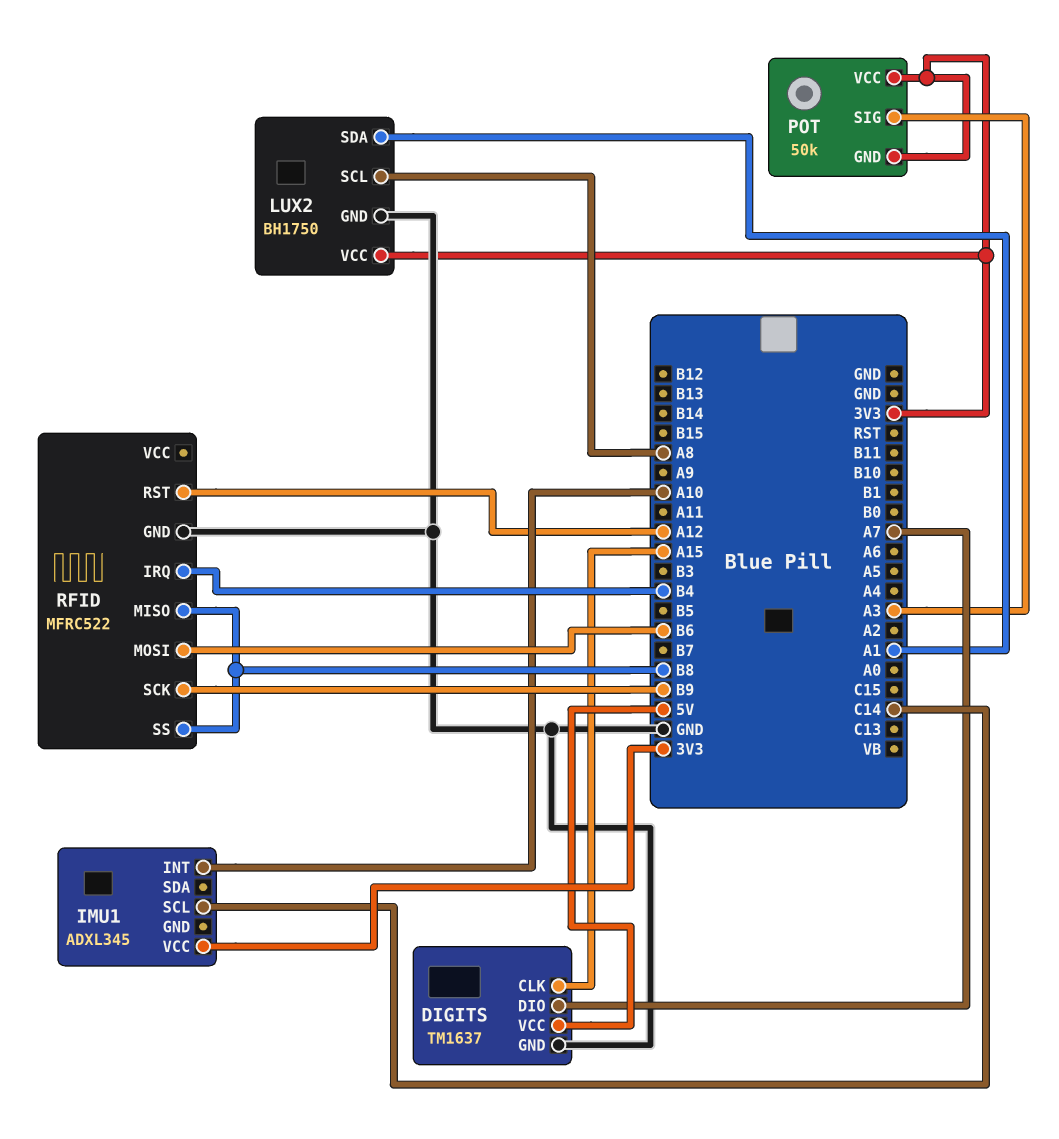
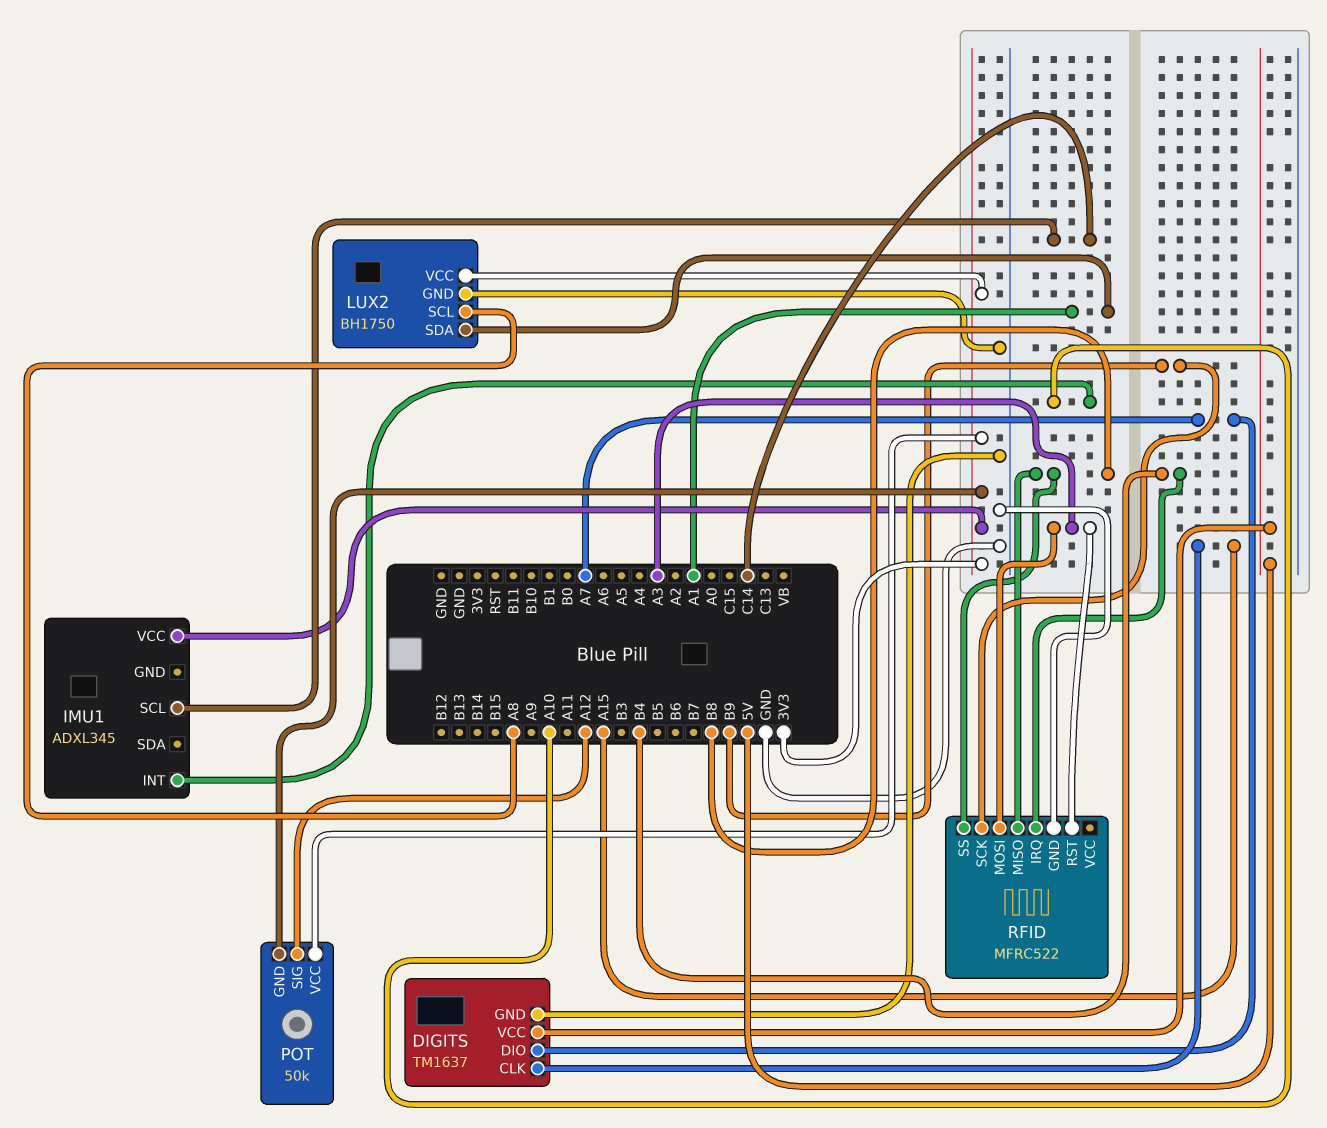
POT pin SIG: A3 -> A12
RFID pin MOSI: B6 -> A3
RFID pin RST: A12 -> A3

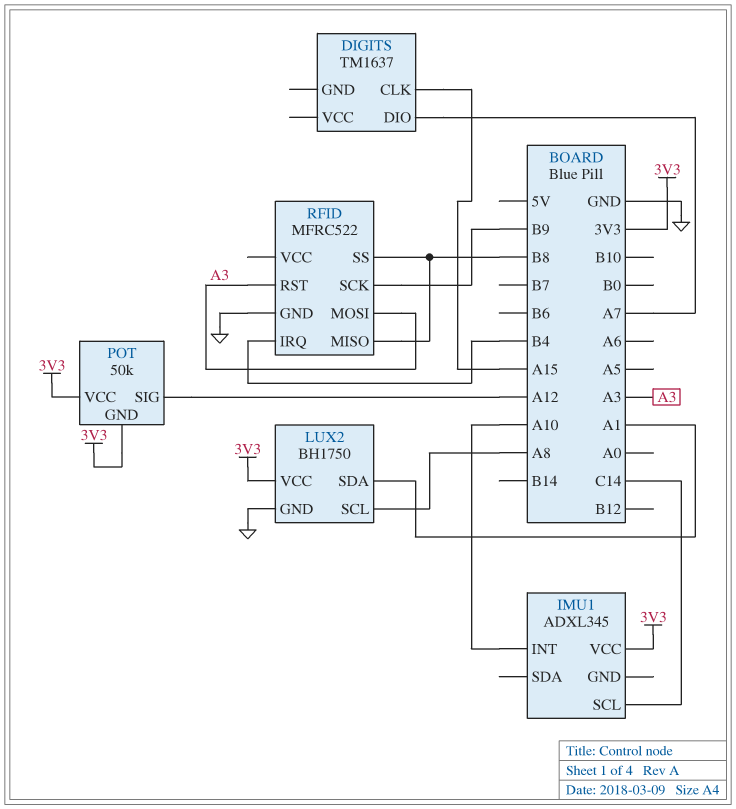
DIGITS pin GND: GND -> none
DIGITS pin VCC: 5V -> none

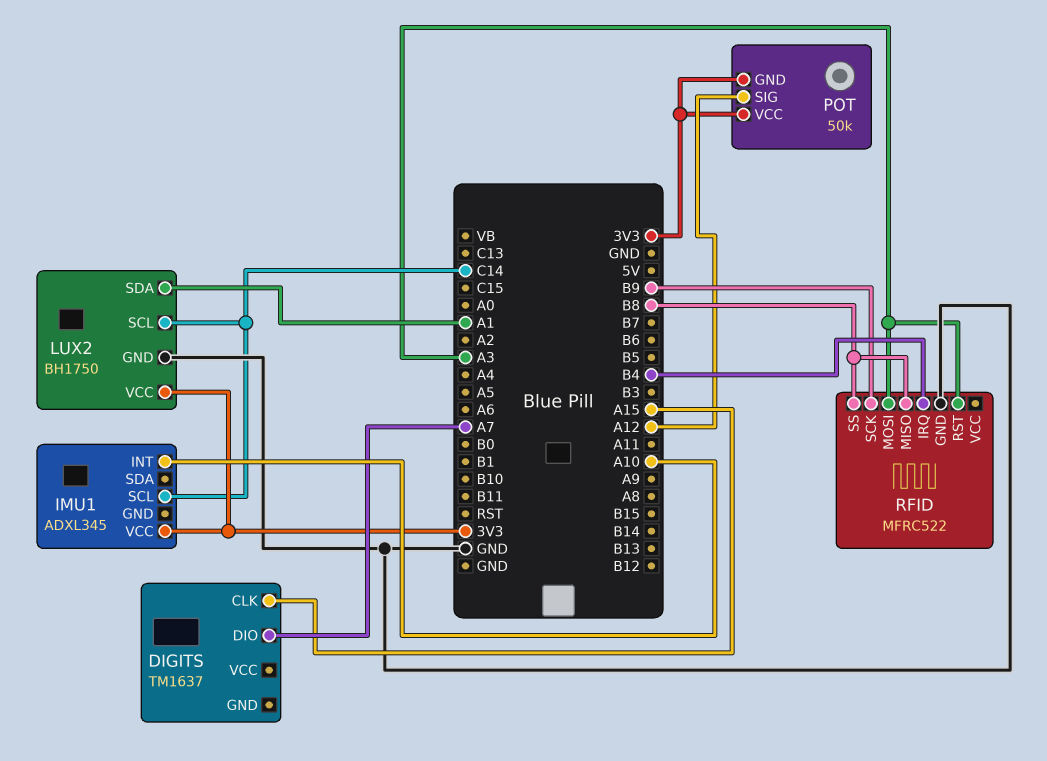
LUX2 pin SCL: A8 -> C14

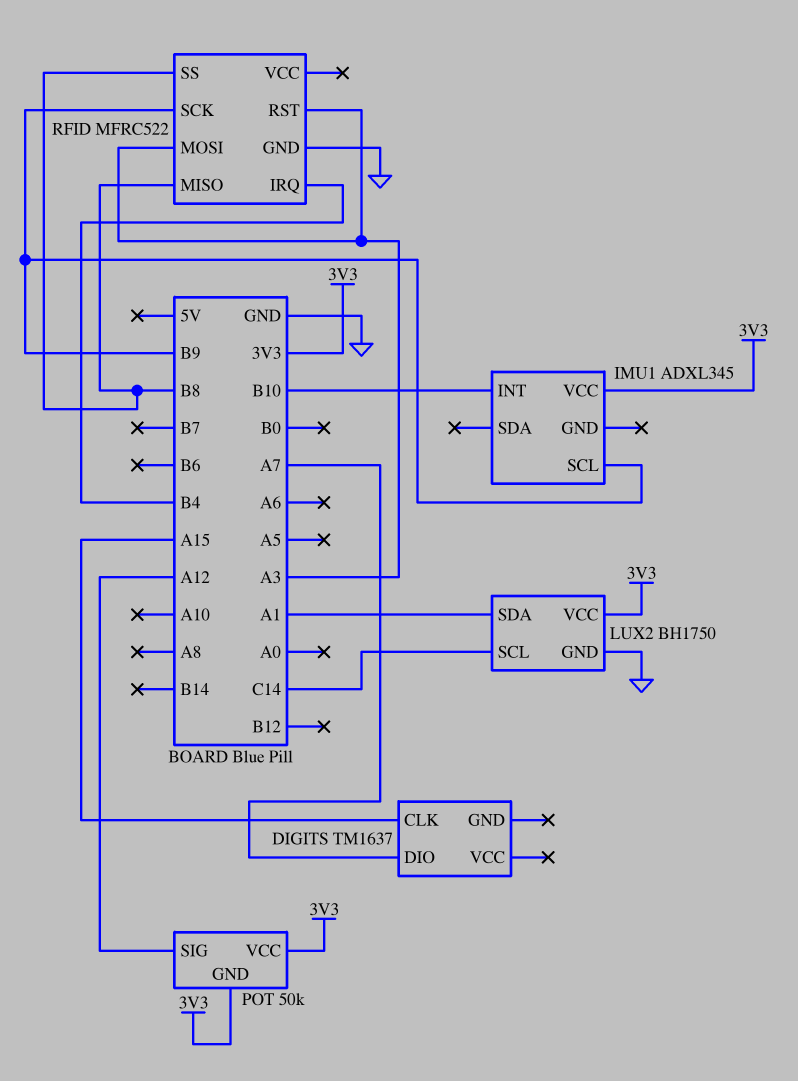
IMU1 pin INT: A10 -> B10
IMU1 pin SCL: C14 -> B9

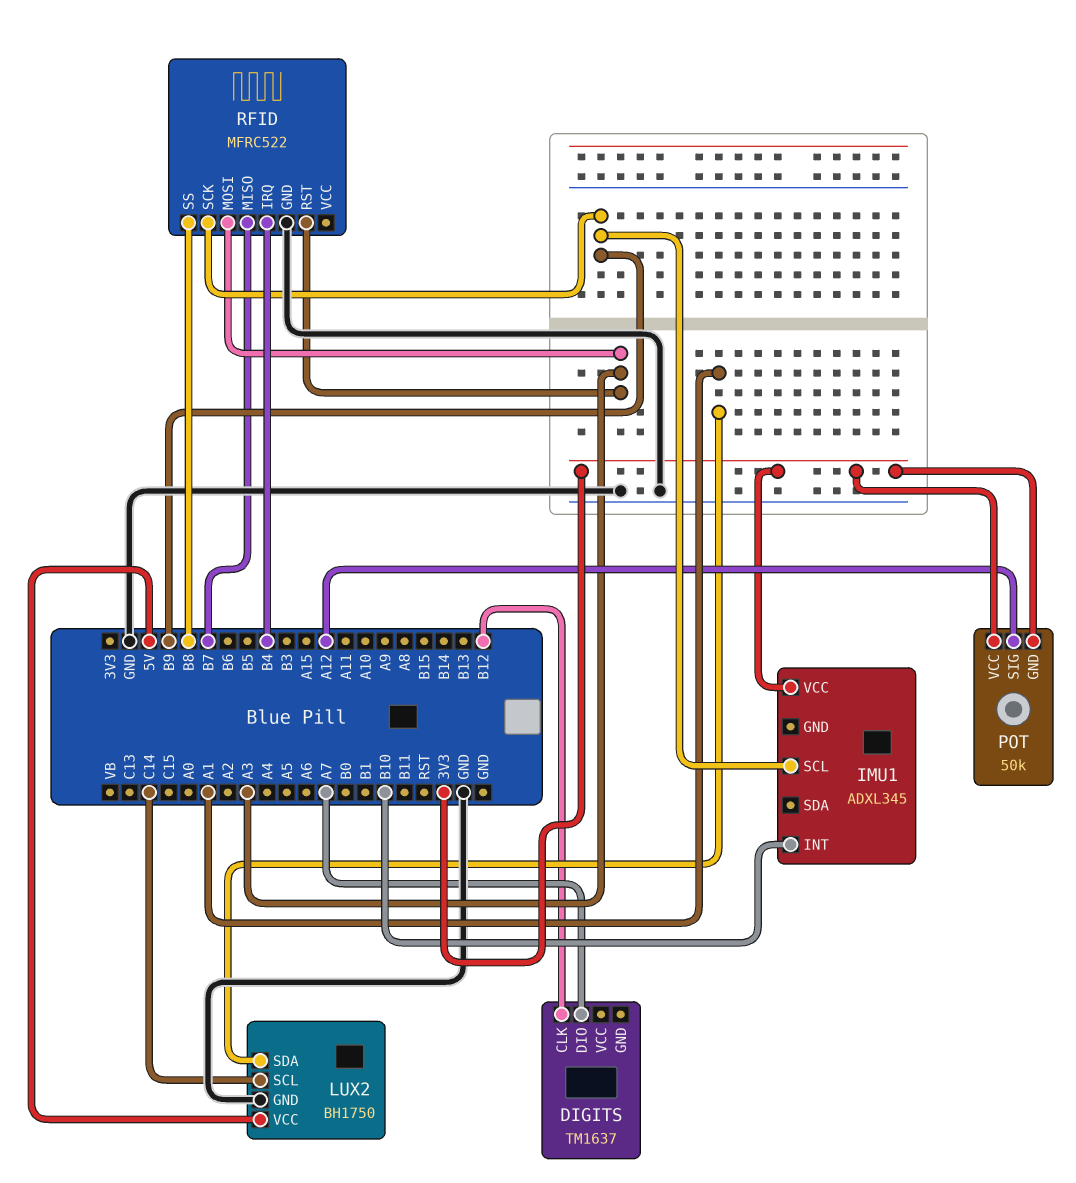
DIGITS pin CLK: A15 -> B12
LUX2 pin VCC: 3V3 -> 5V
RFID pin MISO: B8 -> B7

